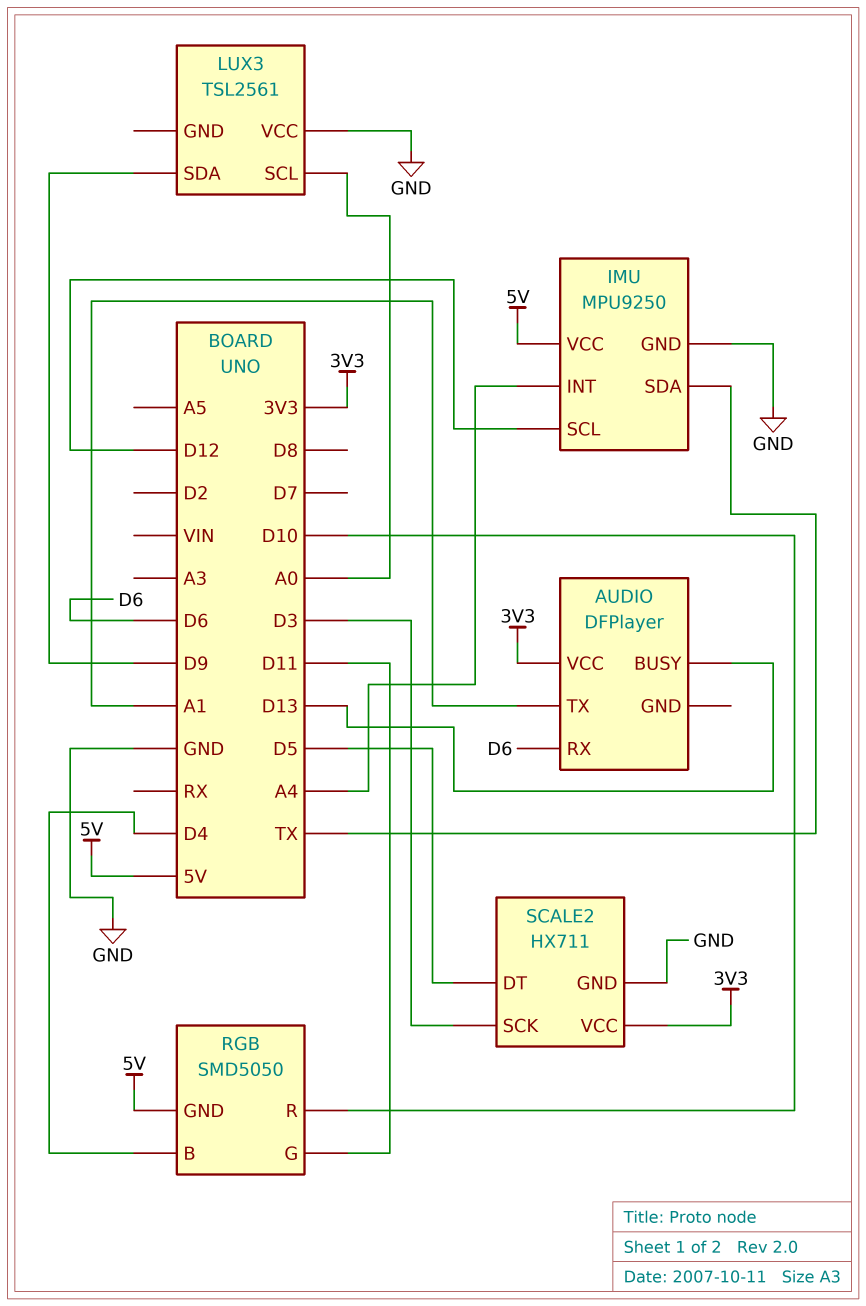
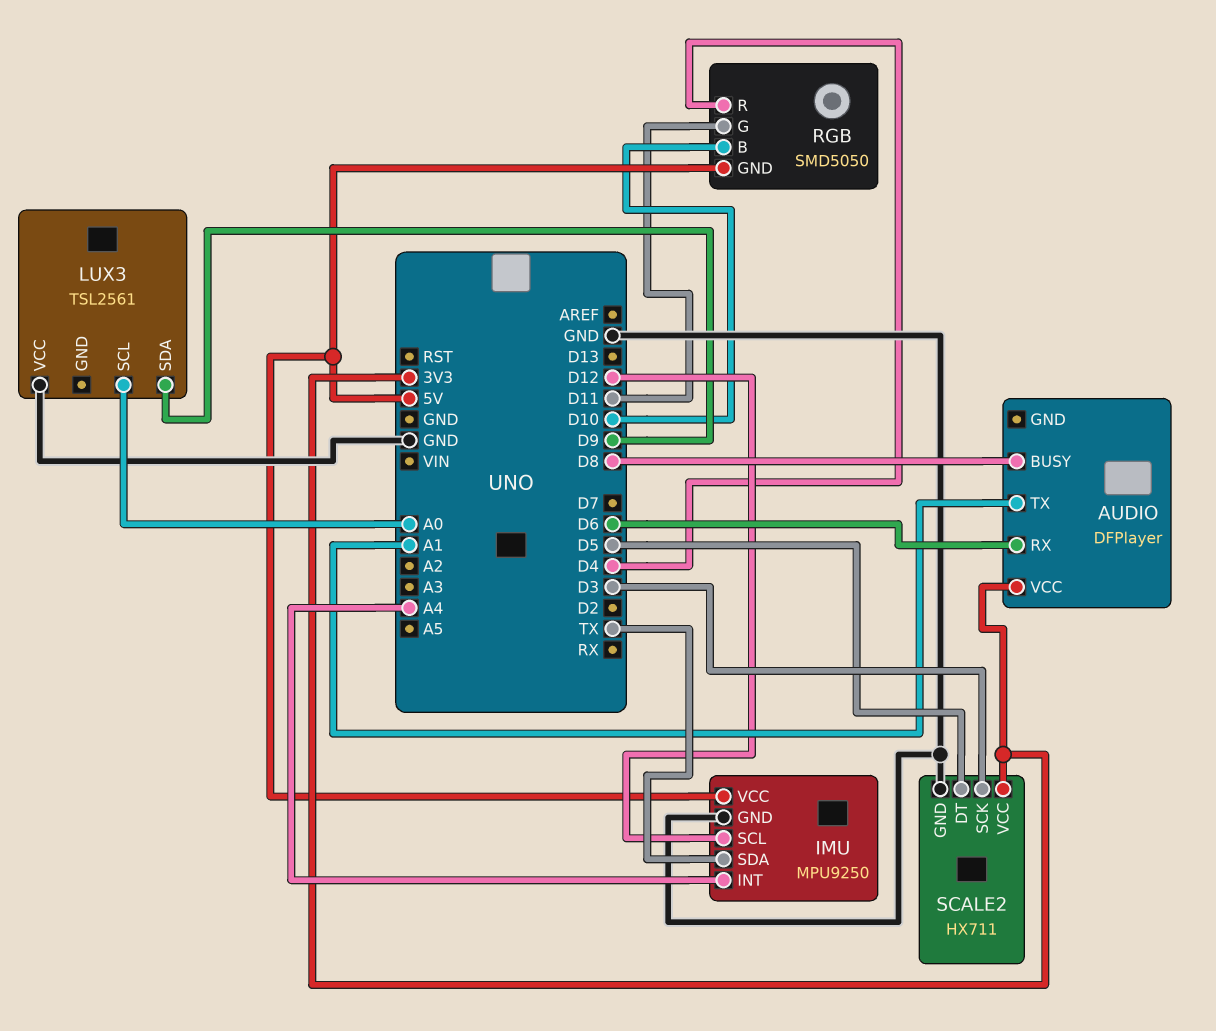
AUDIO pin BUSY: D13 -> D8
RGB pin B: D4 -> D10
RGB pin R: D10 -> D4

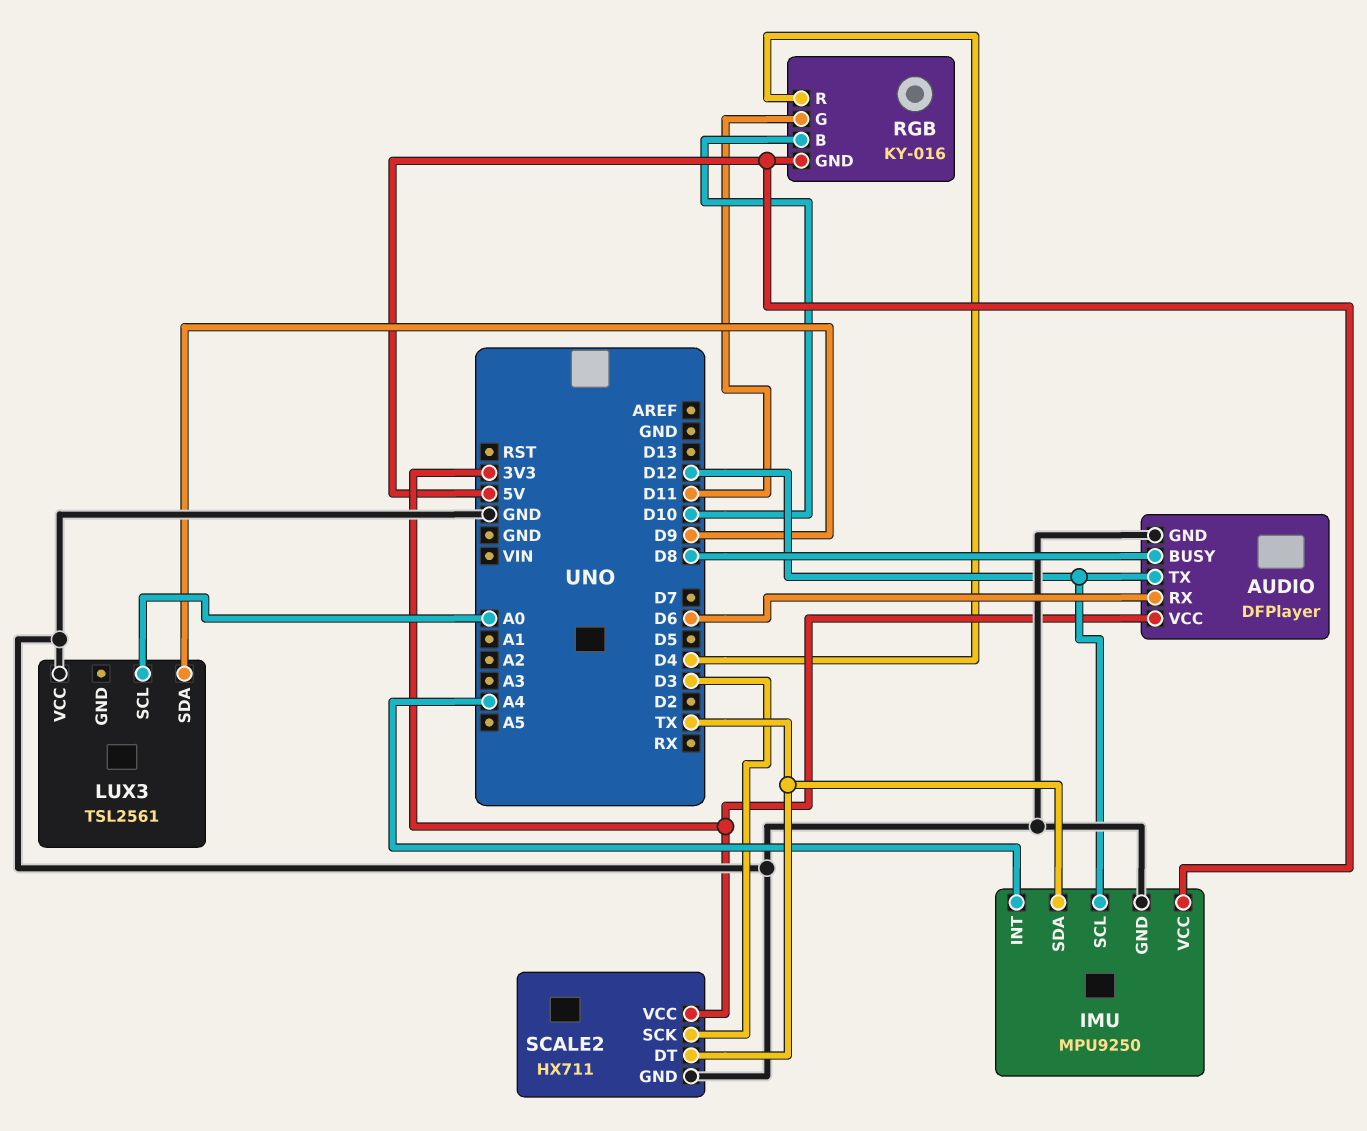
AUDIO pin GND: none -> GND
AUDIO pin TX: A1 -> D12
RGB: SMD5050 -> KY-016
SCALE2 pin DT: D5 -> TX

